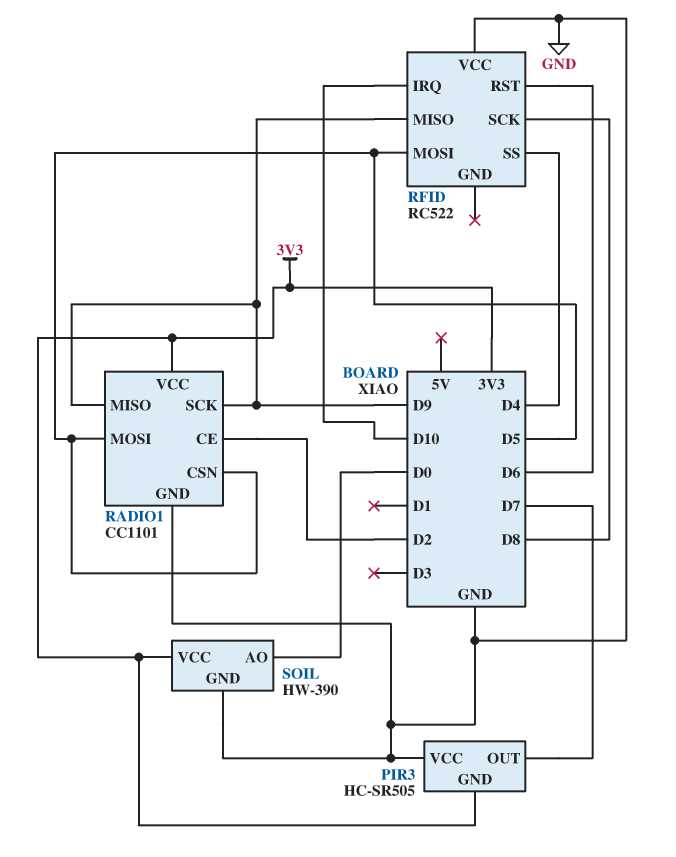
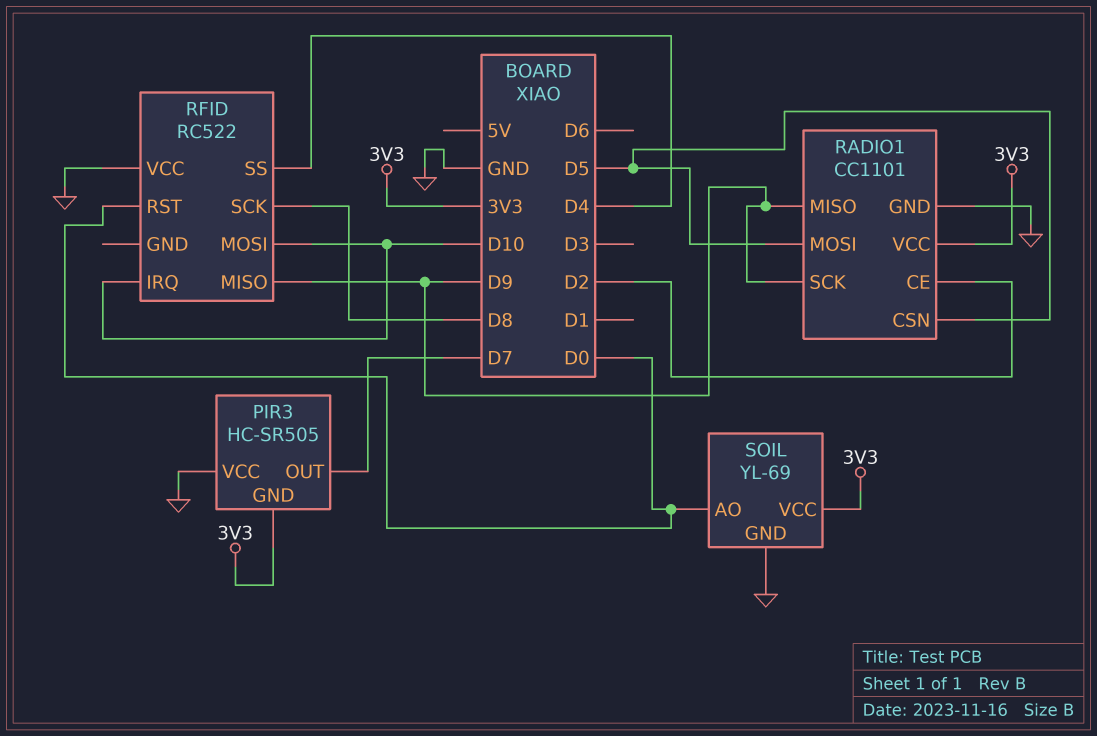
RFID pin MOSI: D5 -> D10
RFID pin RST: D6 -> D0
SOIL: HW-390 -> YL-69

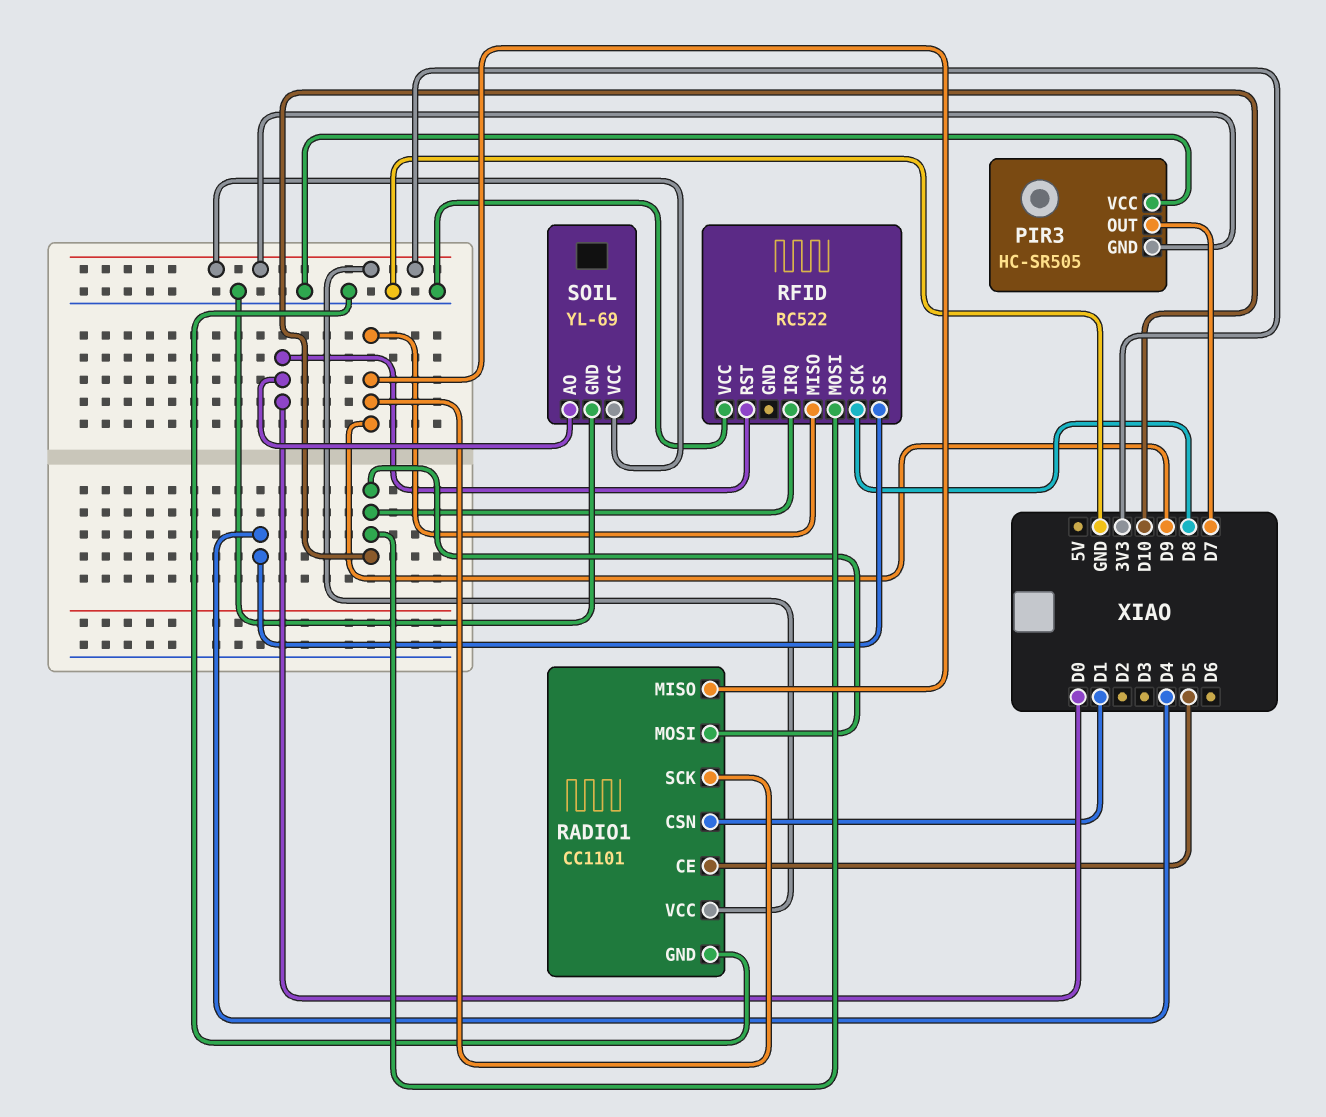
RADIO1 pin CE: D2 -> D5
RADIO1 pin CSN: D5 -> D1
RADIO1 pin MOSI: D5 -> D10

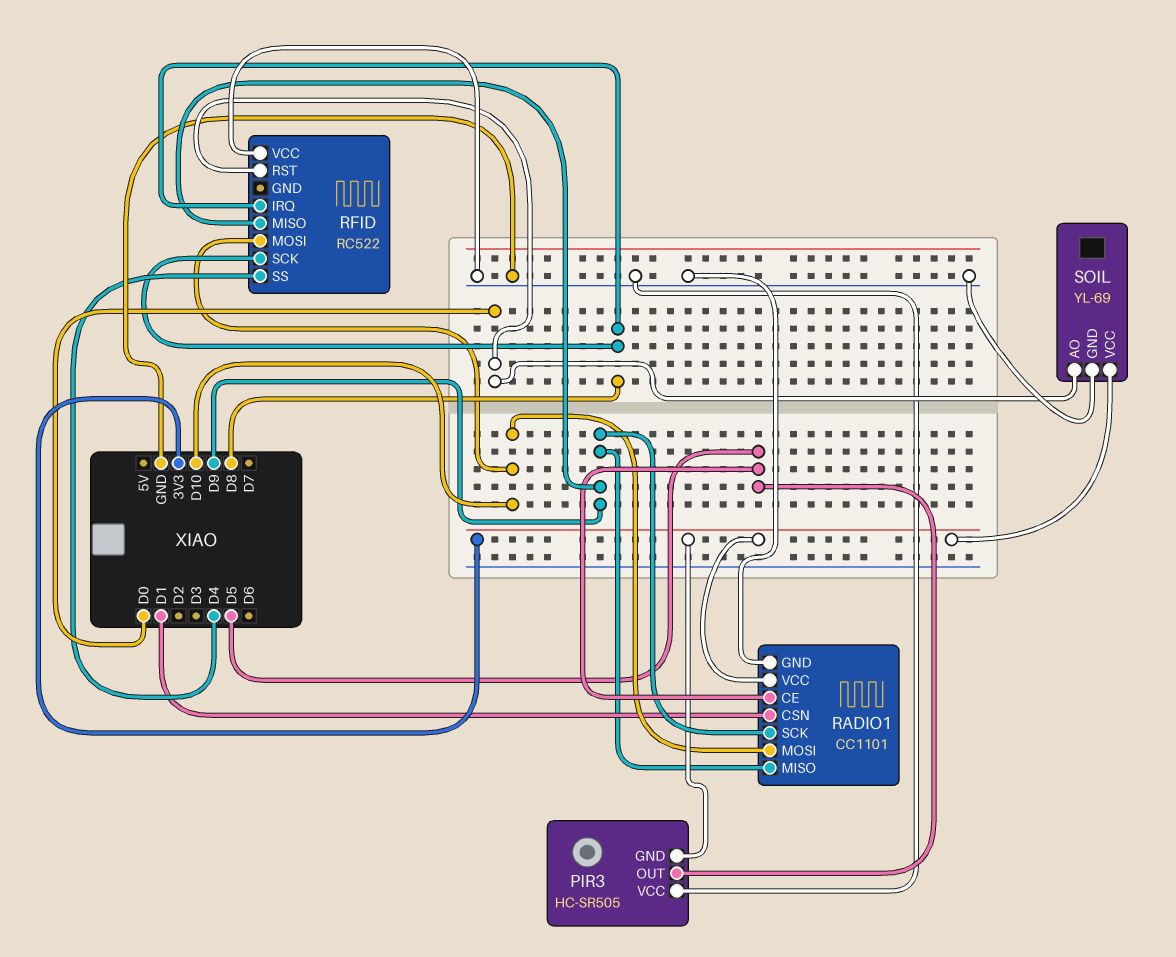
PIR3 pin OUT: D7 -> D5
RFID pin IRQ: D10 -> D8

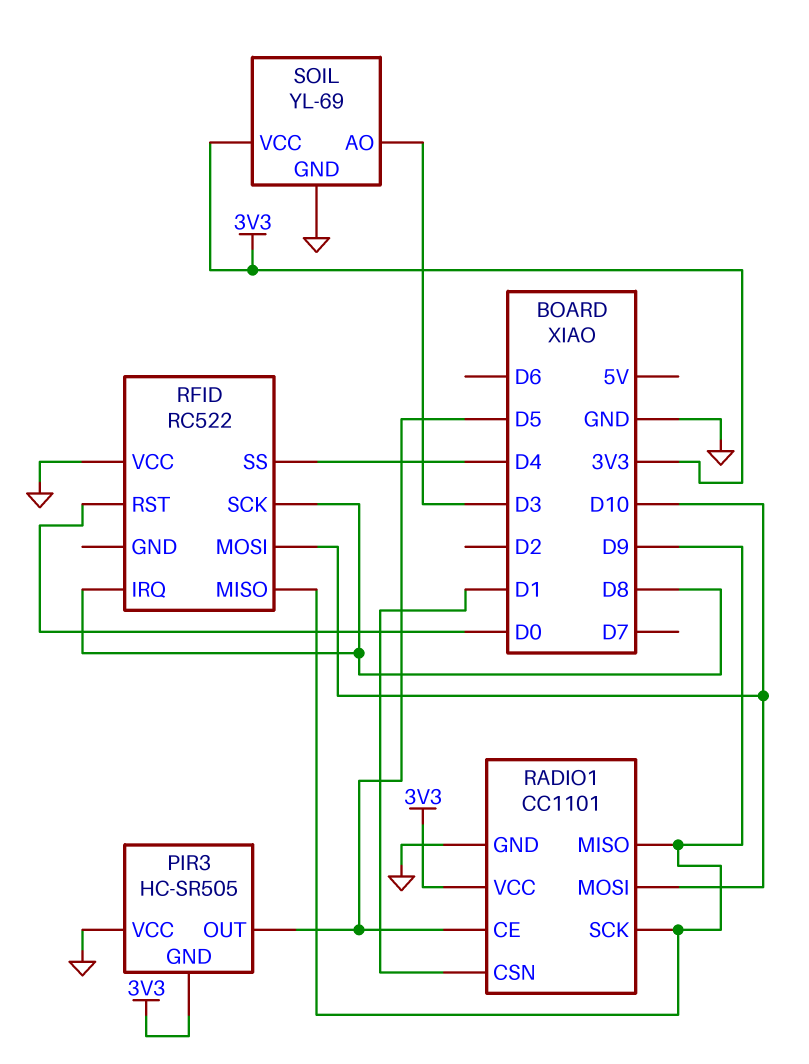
SOIL pin AO: D0 -> D3

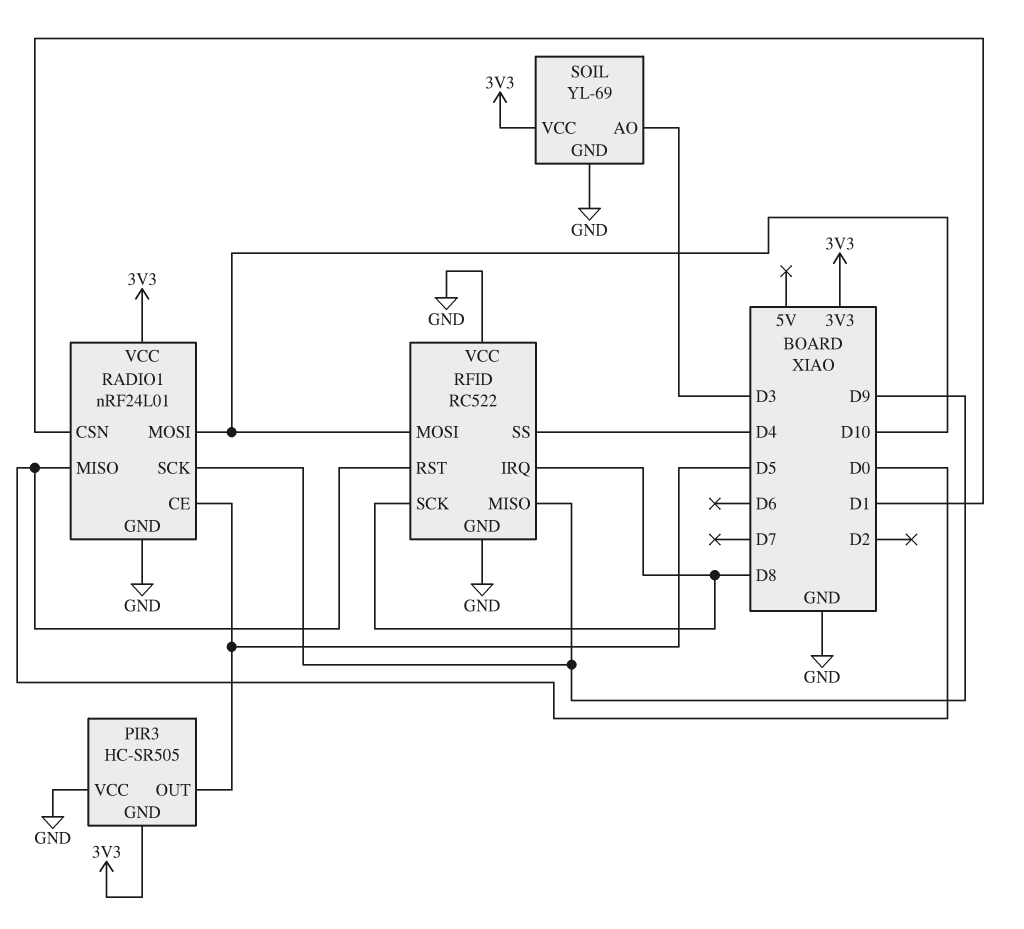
RADIO1: CC1101 -> nRF24L01
RADIO1 pin MISO: D9 -> D0
RFID pin GND: none -> GND

